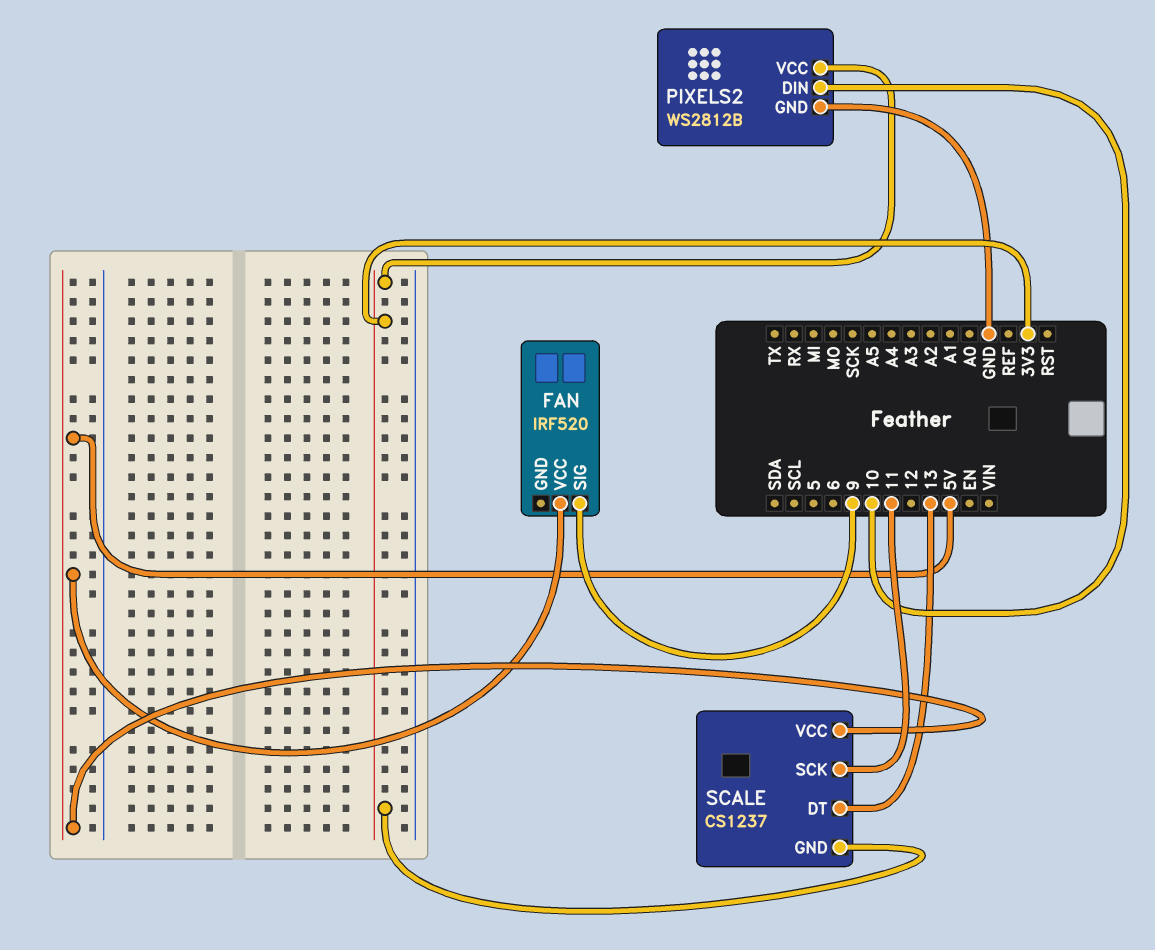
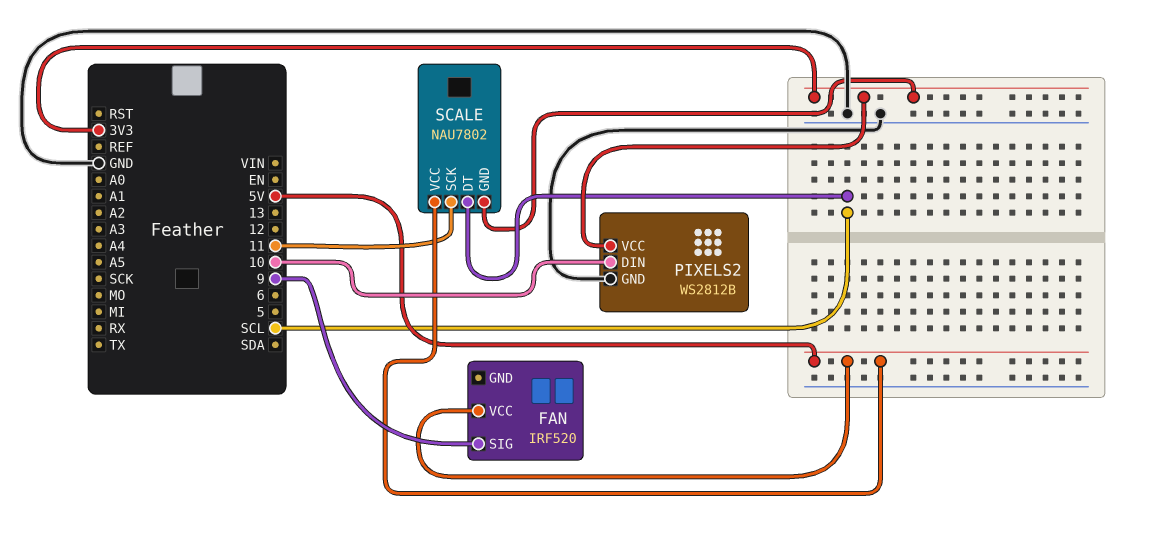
SCALE: CS1237 -> NAU7802
SCALE pin DT: 13 -> SCL

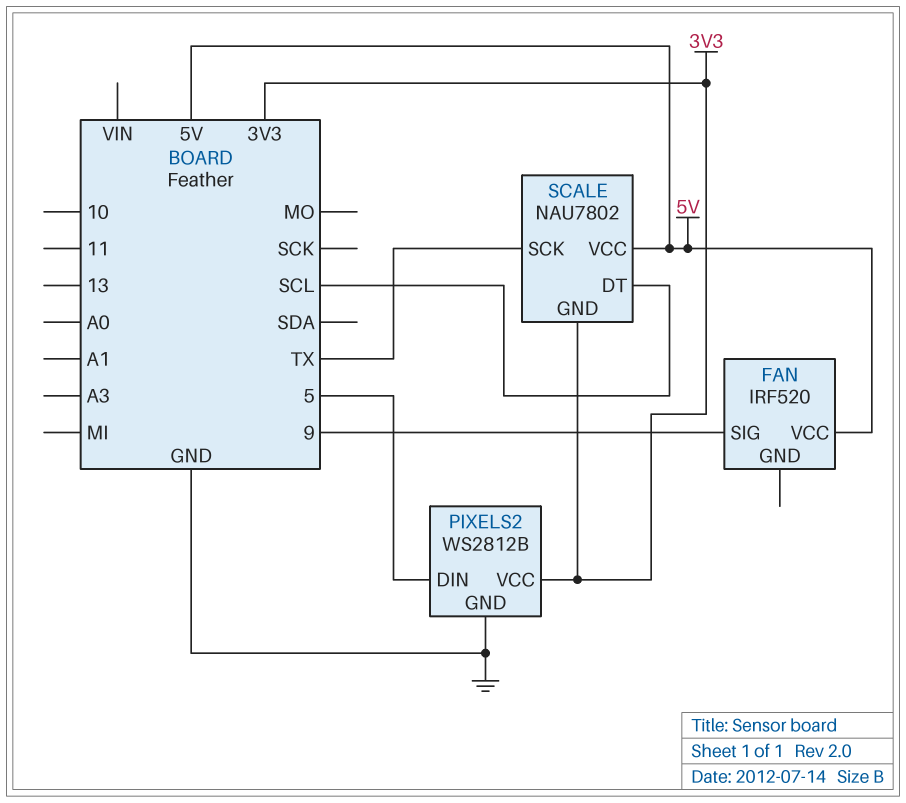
PIXELS2 pin DIN: 10 -> 5
SCALE pin SCK: 11 -> TX

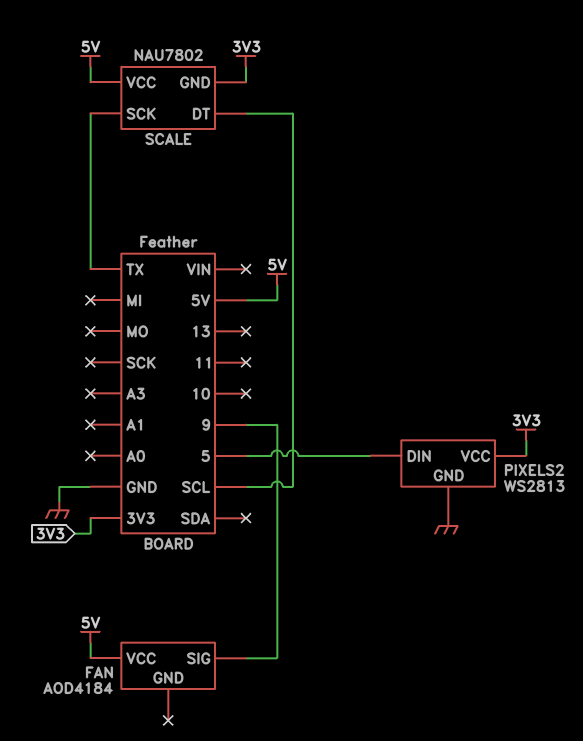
FAN: IRF520 -> AOD4184
PIXELS2: WS2812B -> WS2813

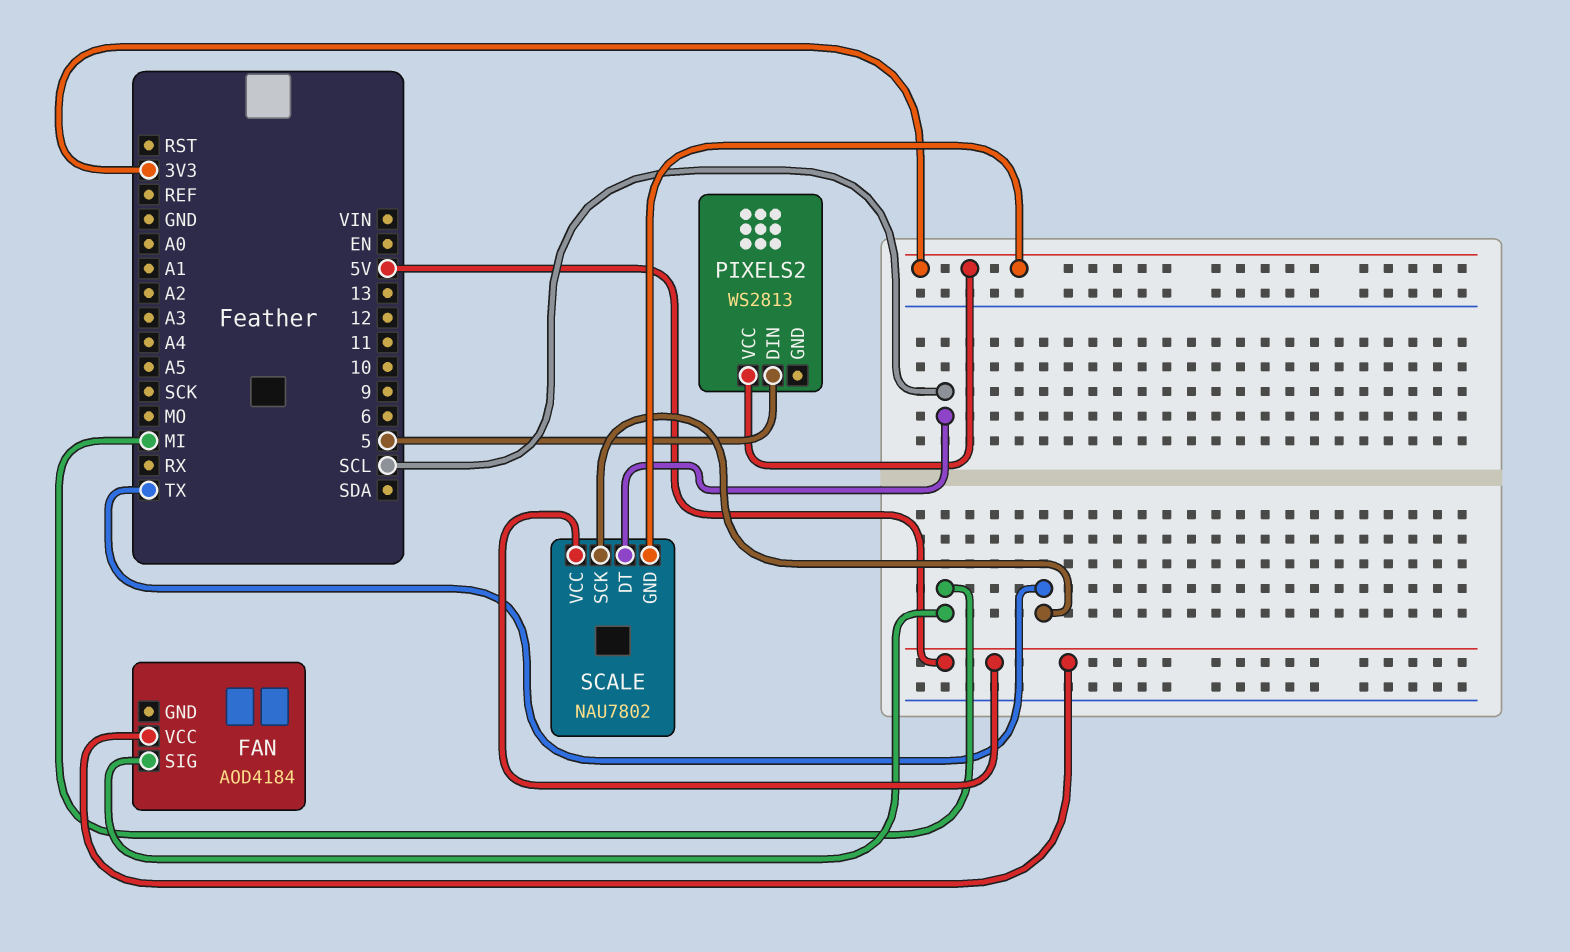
FAN pin SIG: 9 -> MI
PIXELS2 pin GND: GND -> none

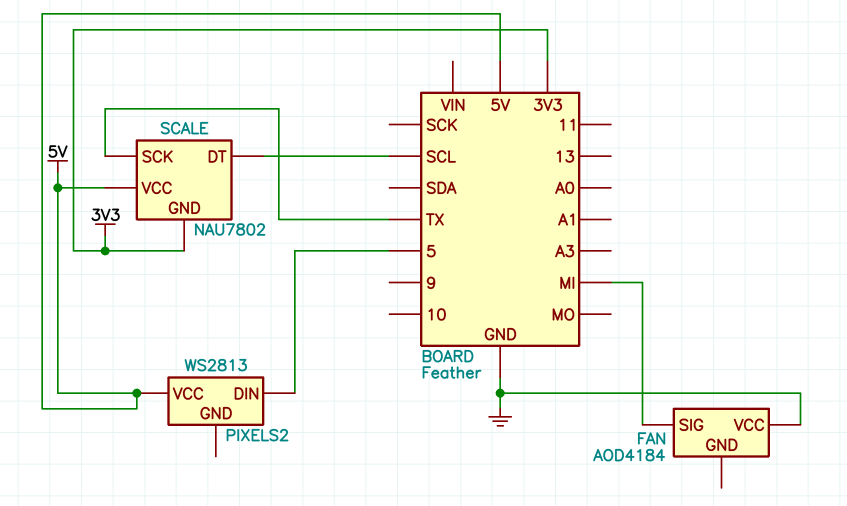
FAN pin VCC: 5V -> GND
PIXELS2 pin VCC: 3V3 -> 5V

